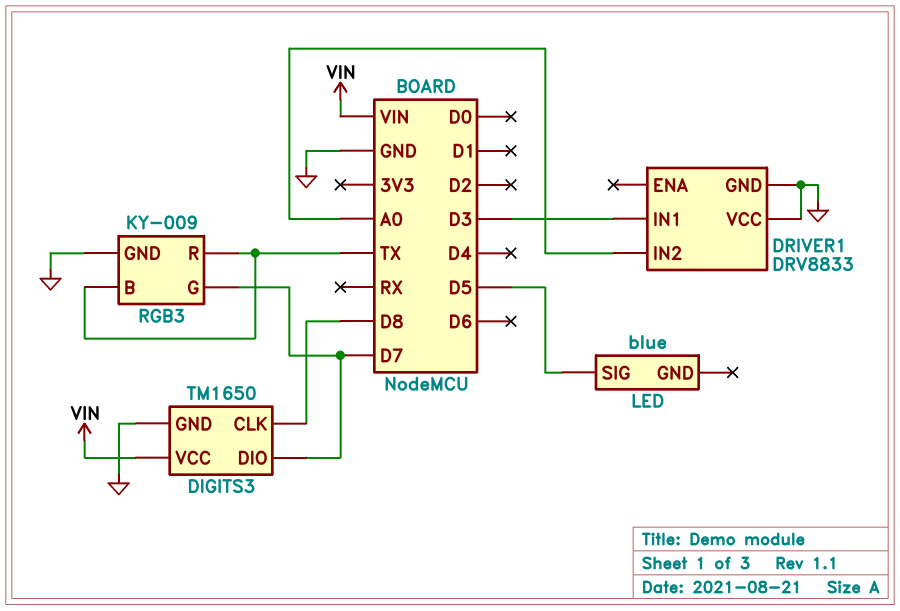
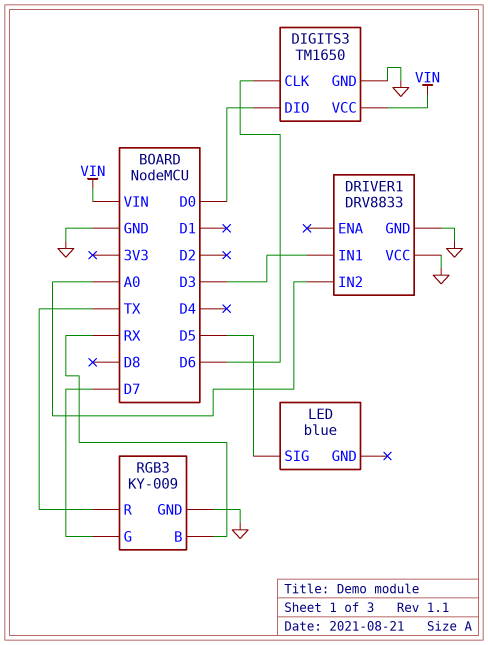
DIGITS3 pin CLK: D8 -> D6
DIGITS3 pin DIO: D7 -> D0
RGB3 pin B: TX -> RX

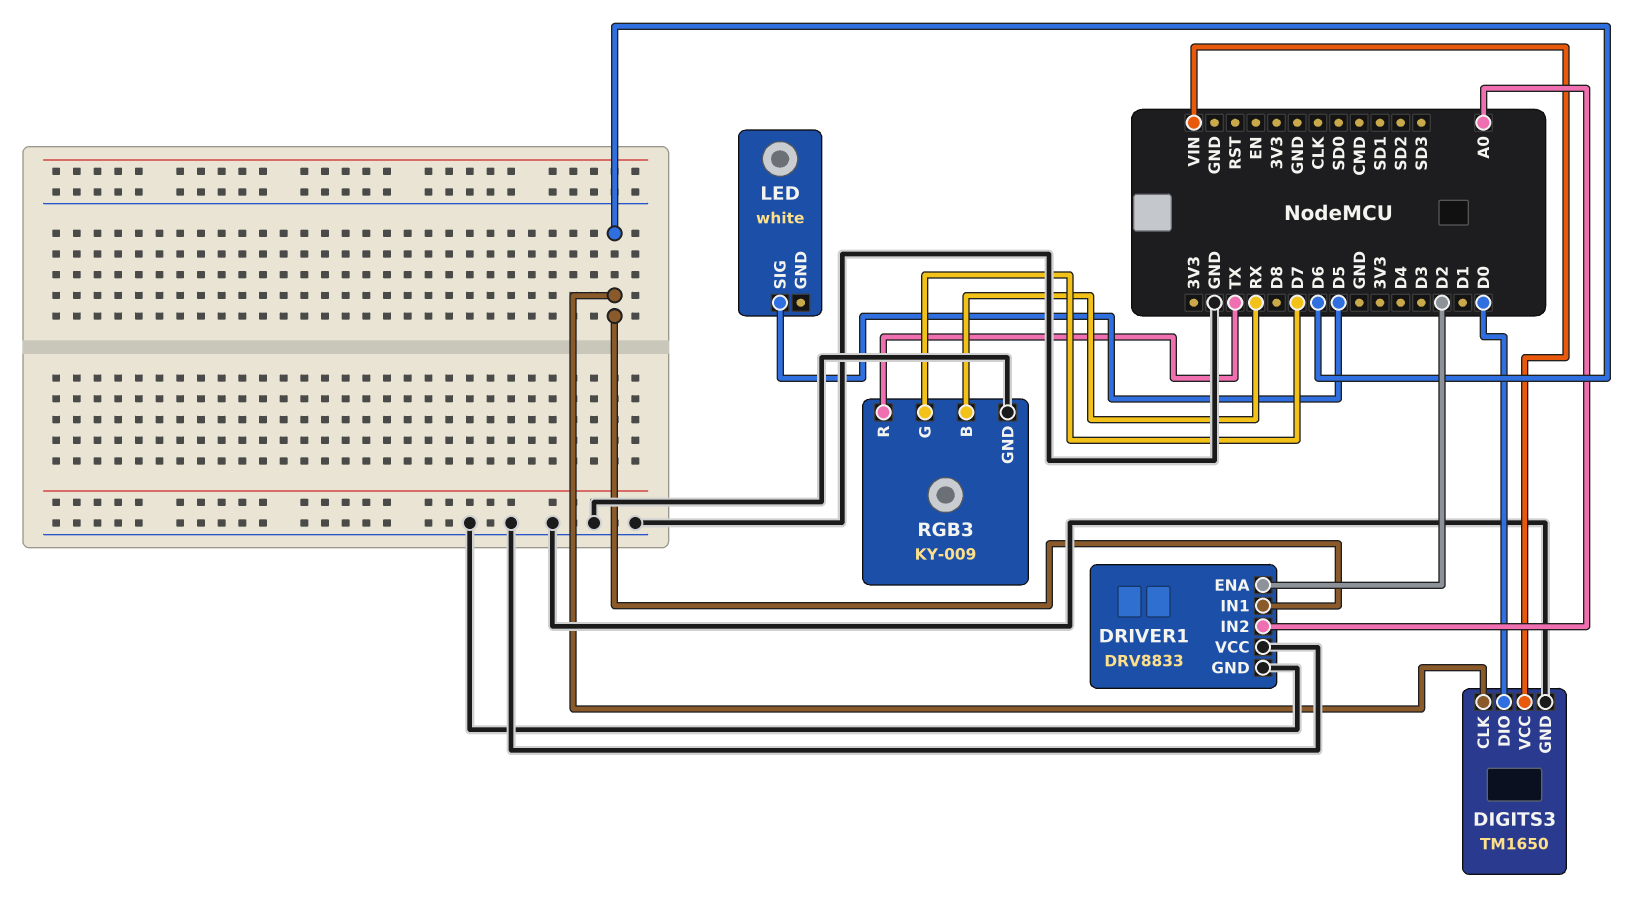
DRIVER1 pin ENA: none -> D2
DRIVER1 pin IN1: D3 -> D6
LED: blue -> white

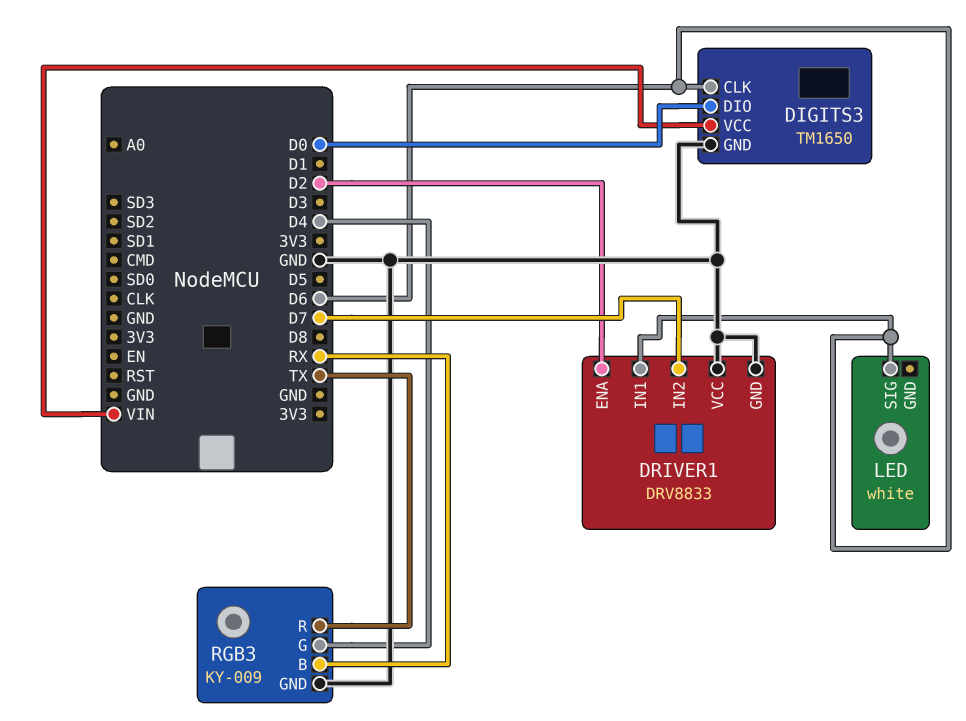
DRIVER1 pin IN2: A0 -> D7
LED pin SIG: D5 -> D6
RGB3 pin G: D7 -> D4

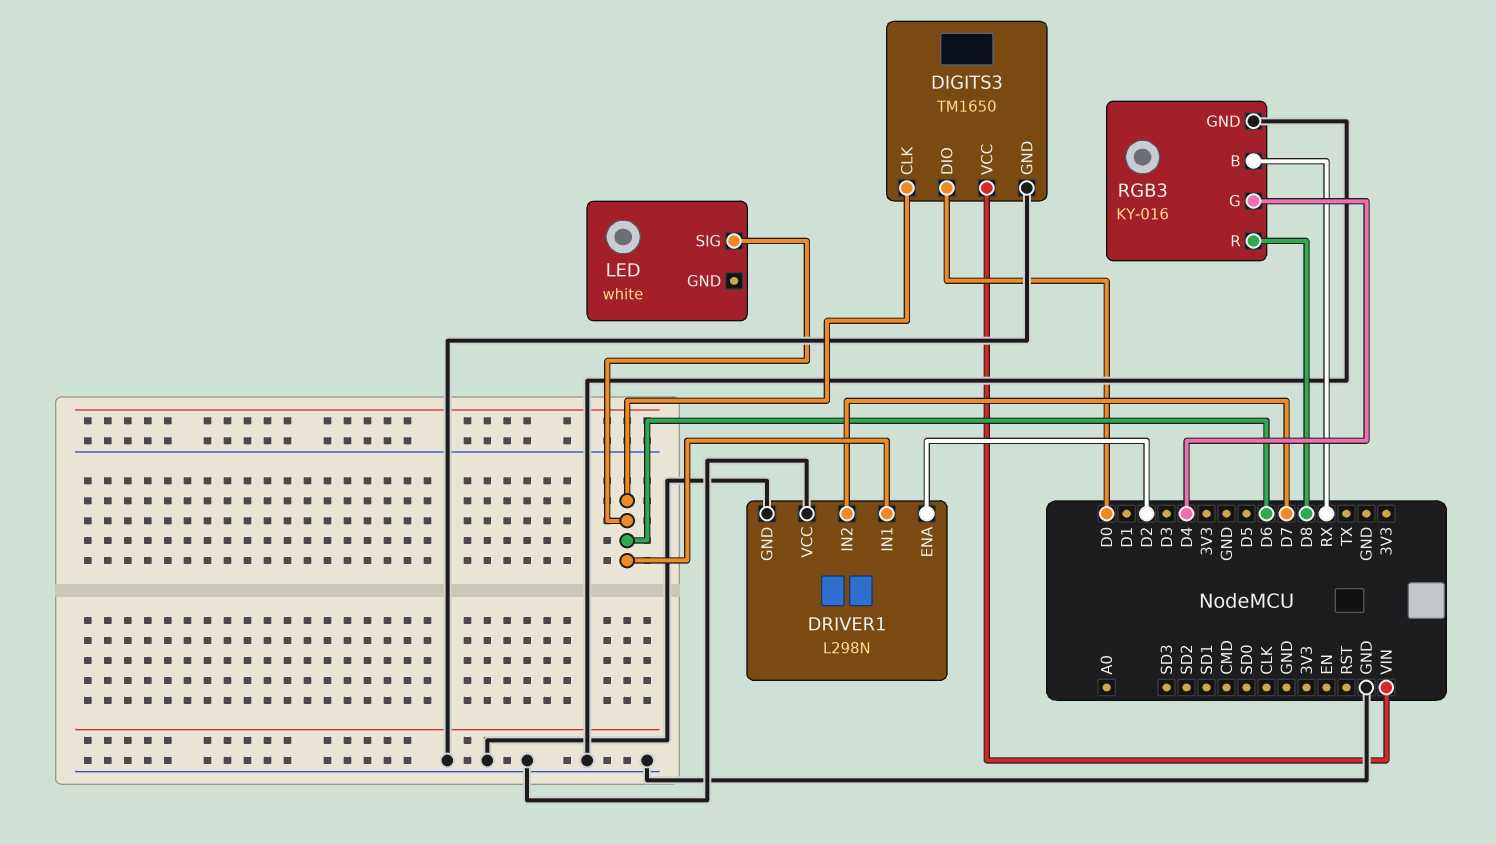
DRIVER1: DRV8833 -> L298N
RGB3: KY-009 -> KY-016
RGB3 pin R: TX -> D8

